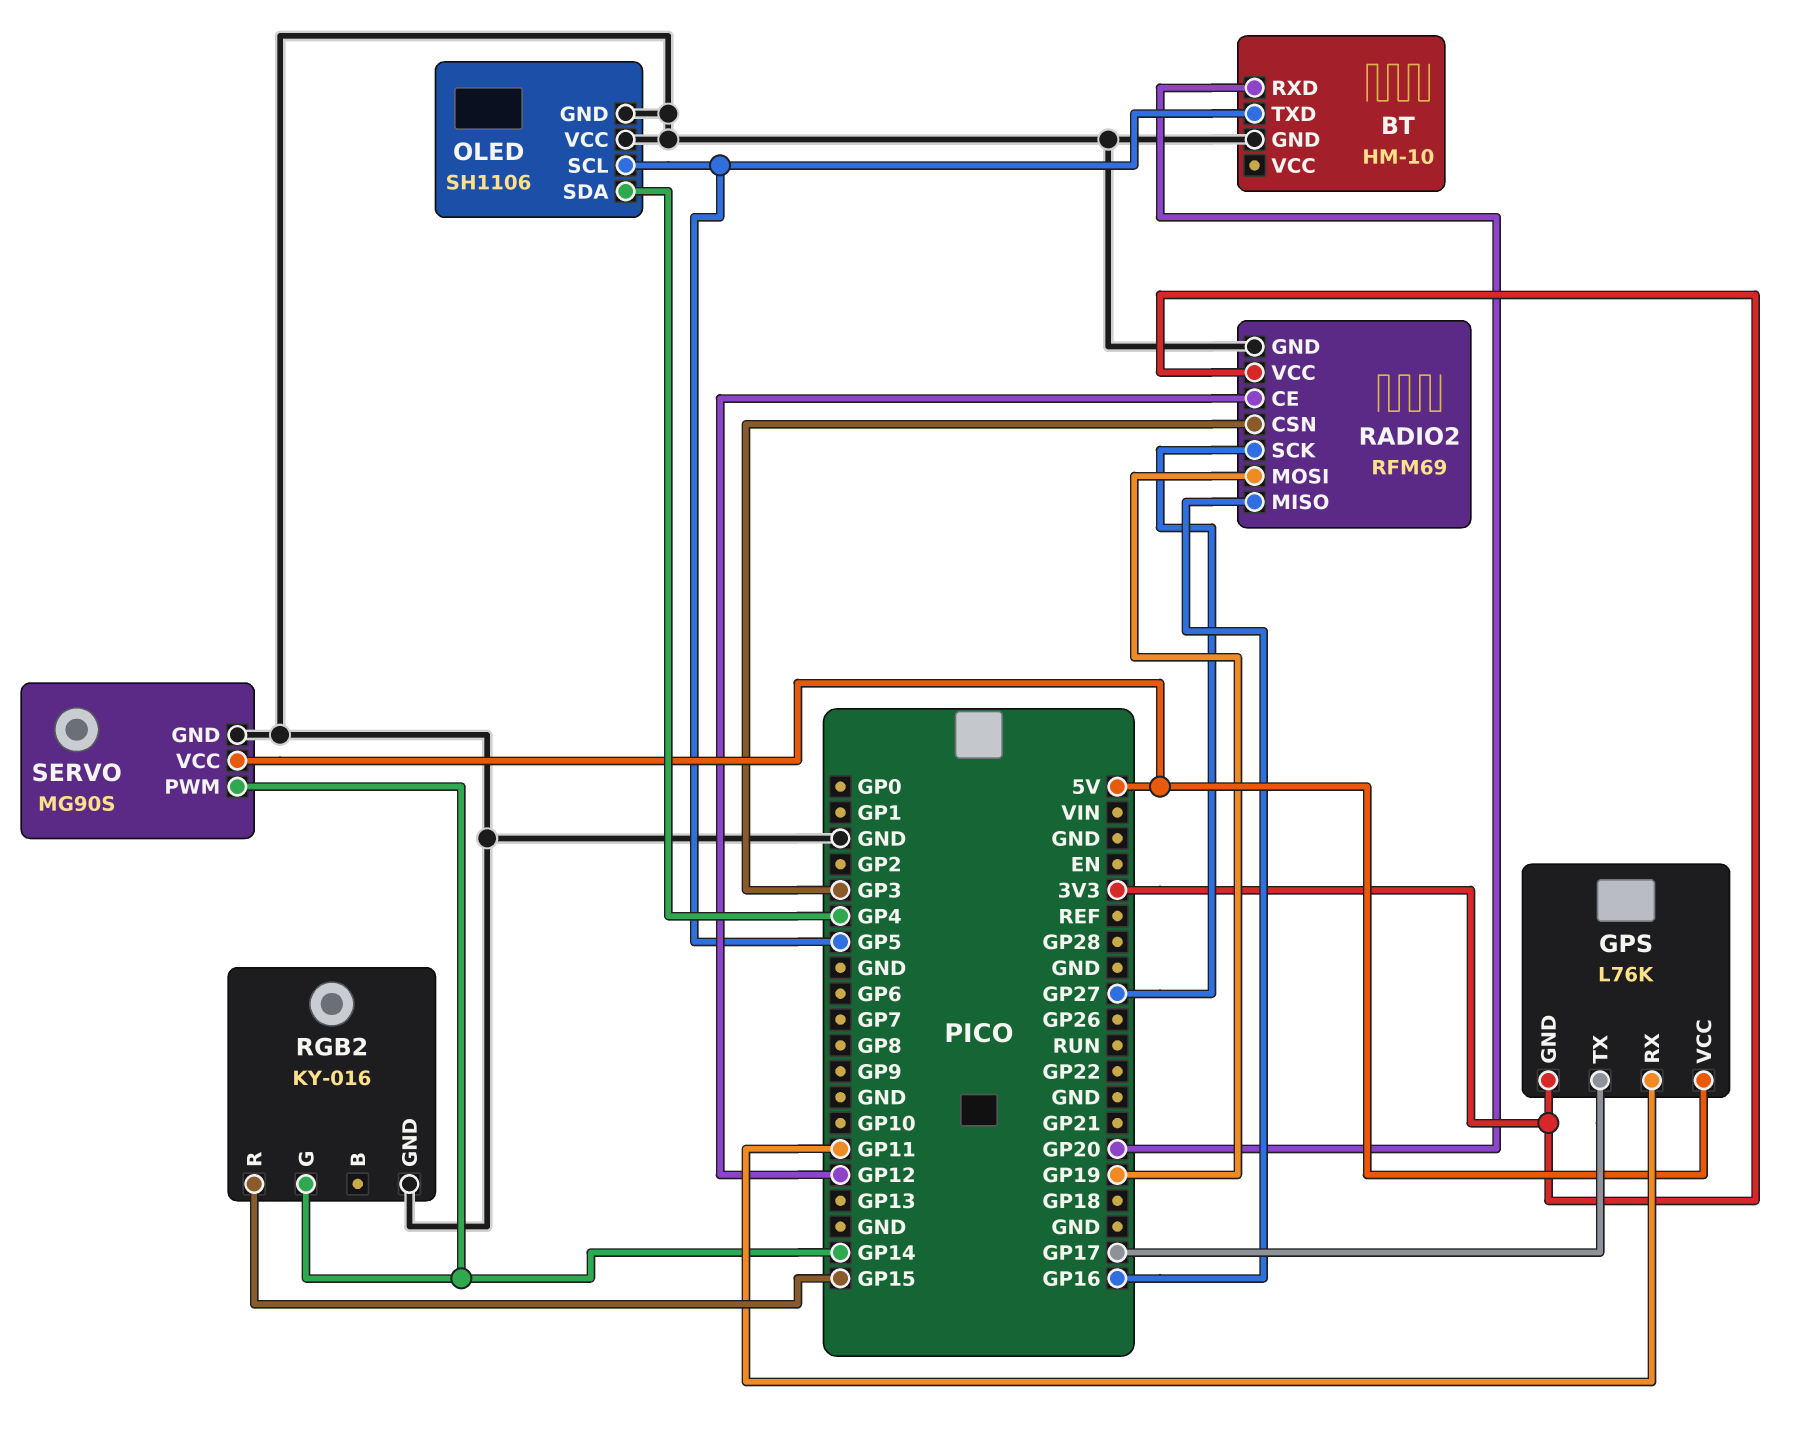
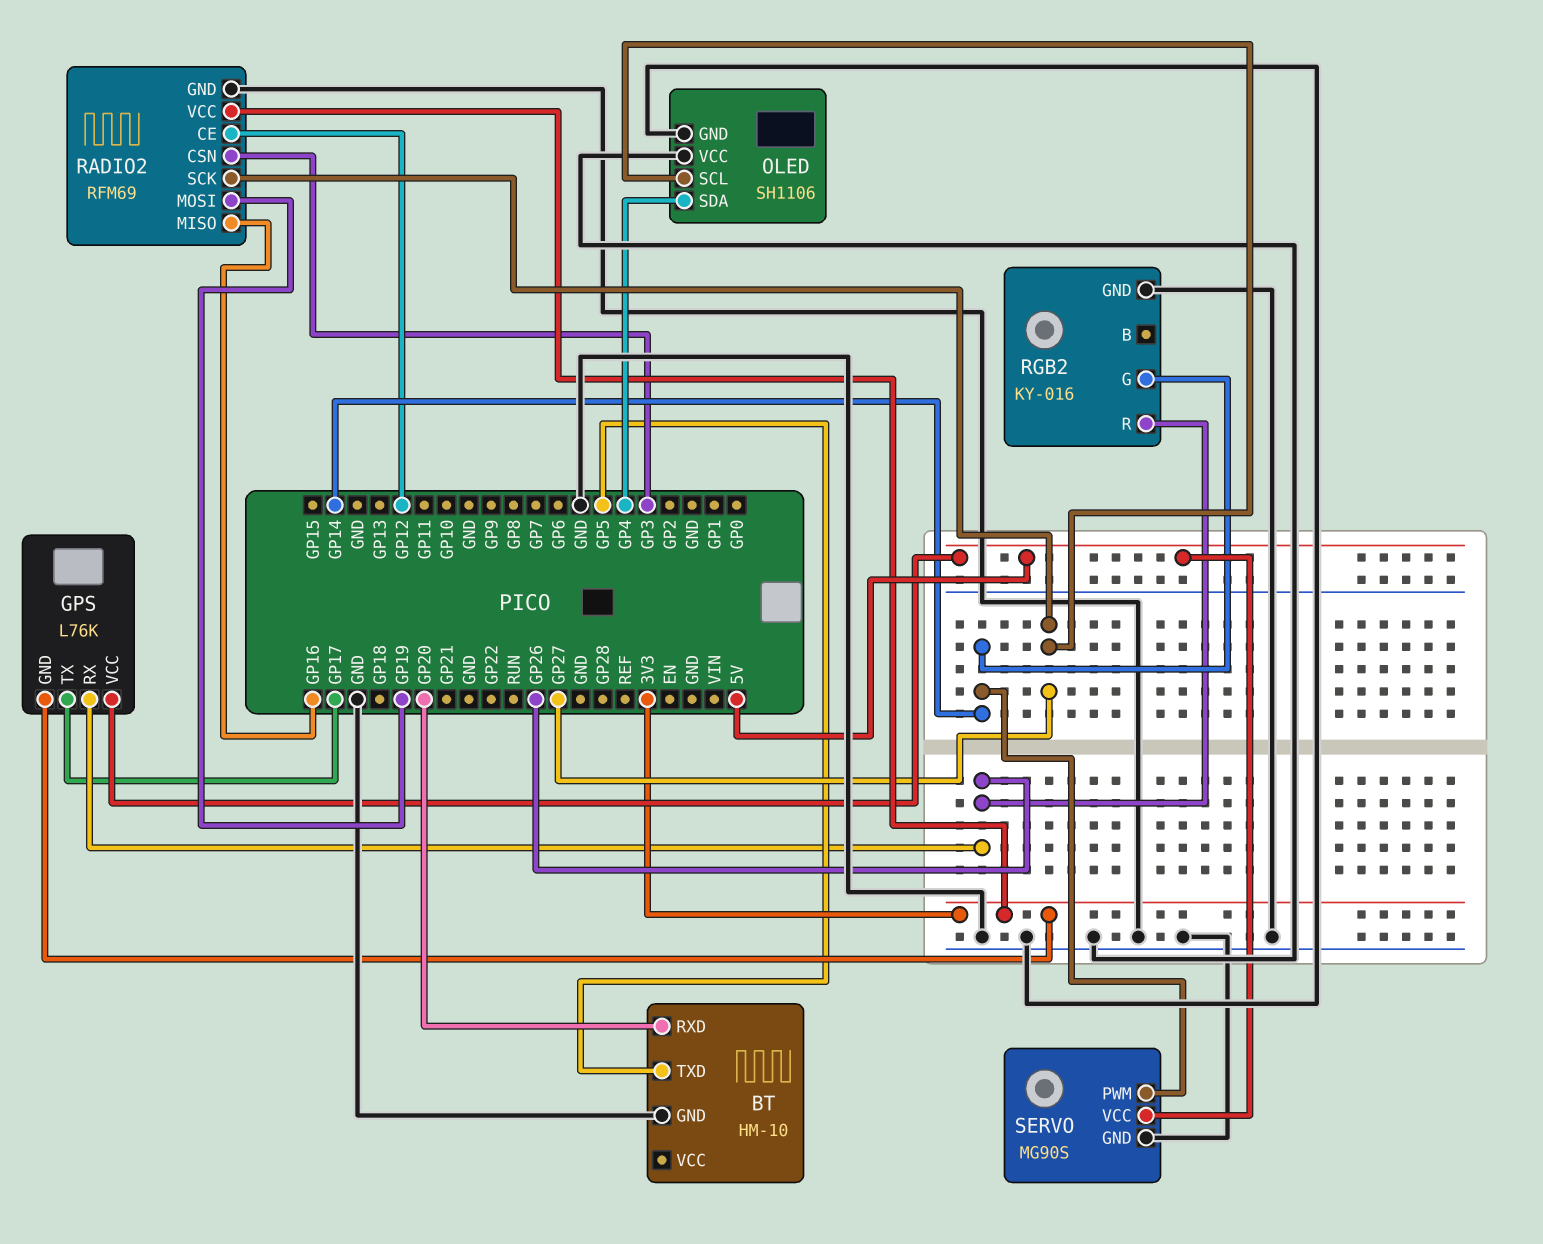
GPS pin RX: GP11 -> GP26
OLED pin SCL: GP5 -> GP27
RGB2 pin R: GP15 -> GP26

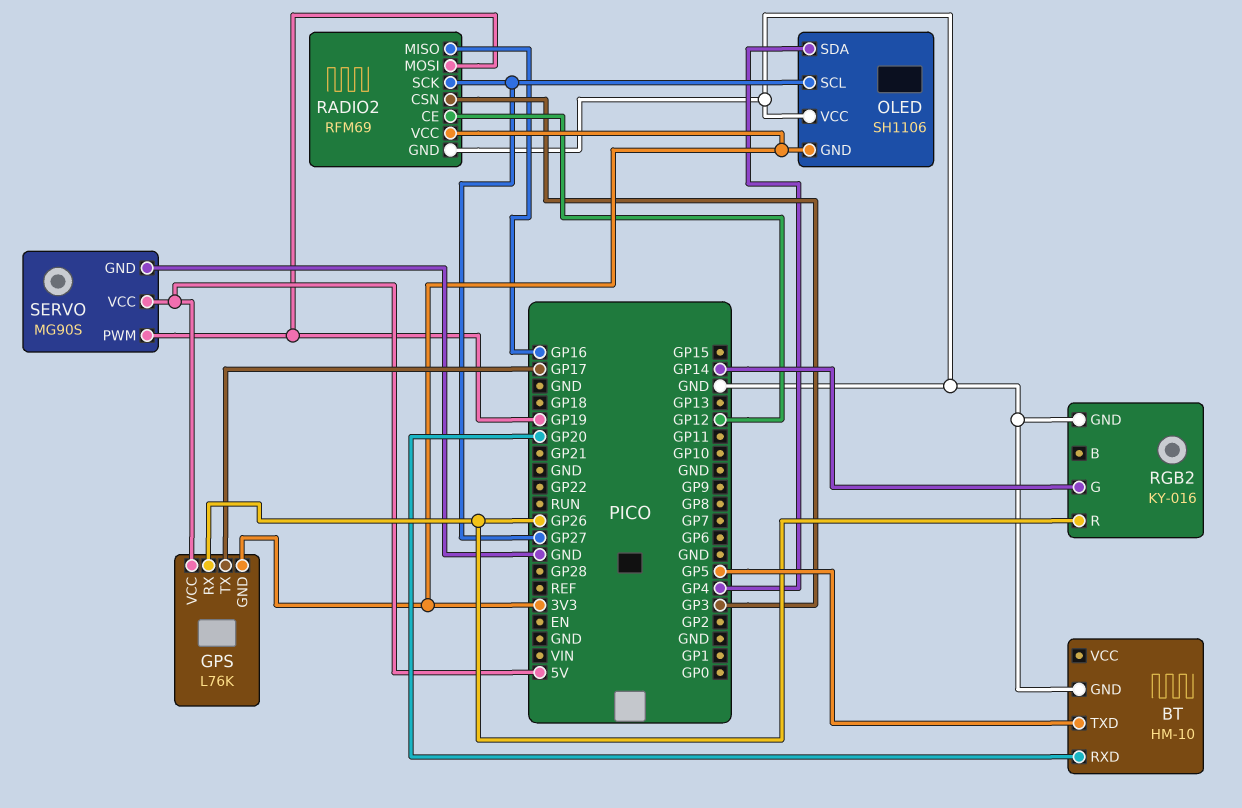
OLED pin GND: GND -> 3V3
SERVO pin PWM: GP14 -> GP19

